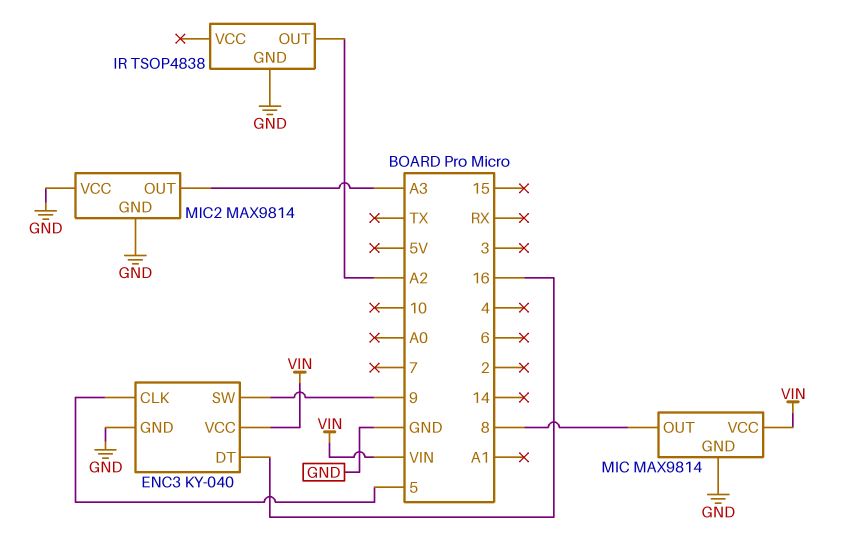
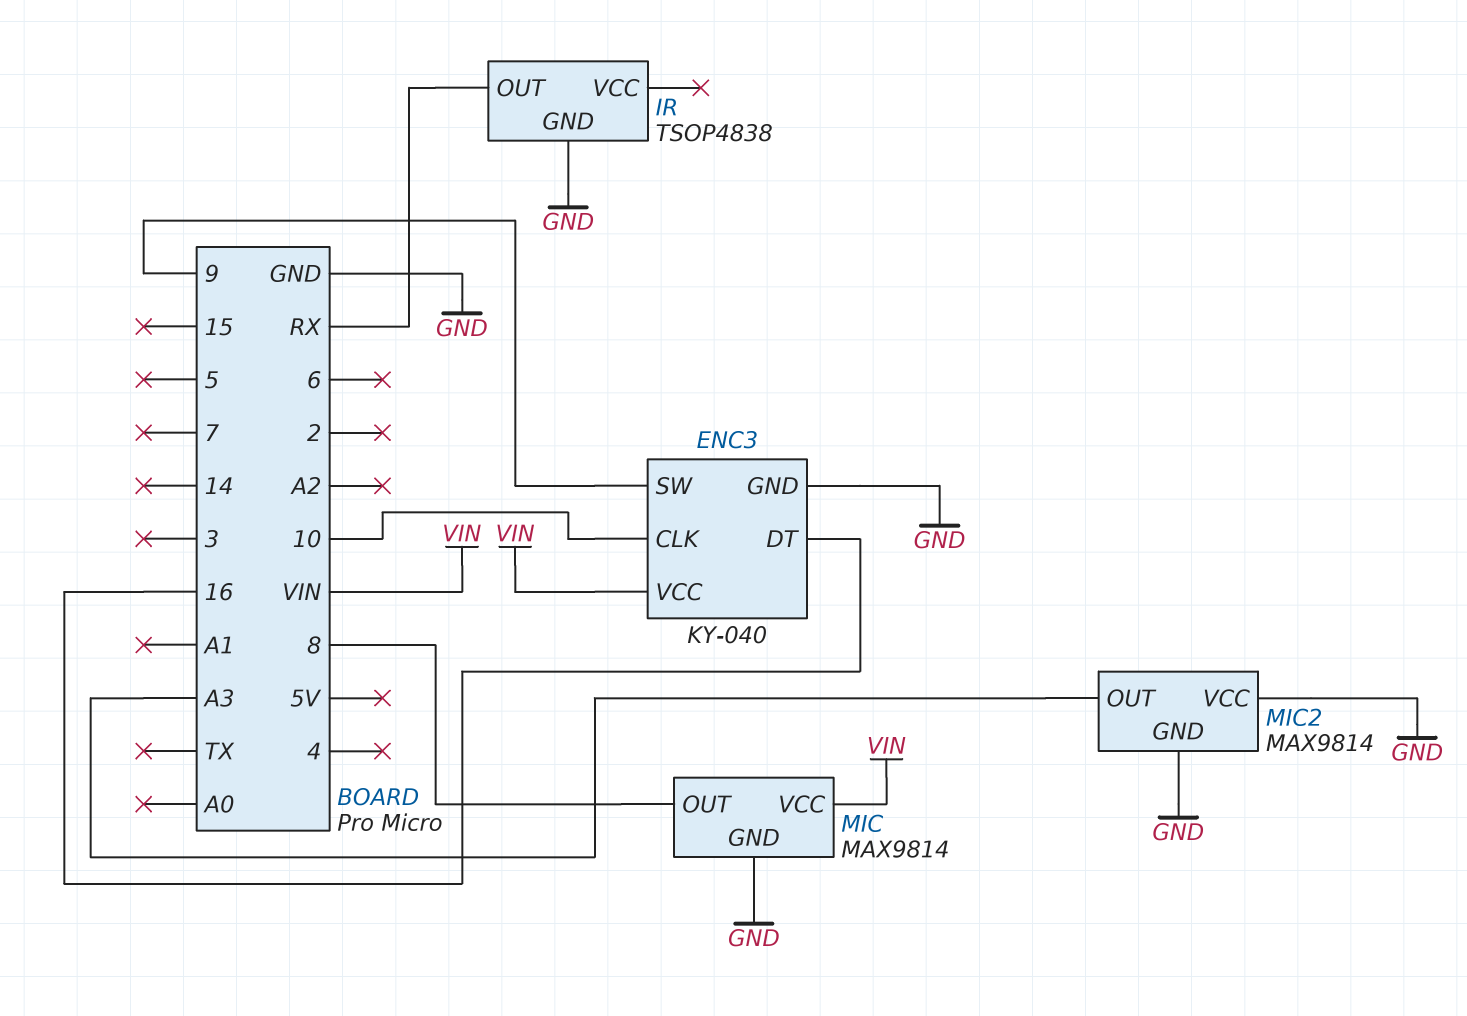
ENC3 pin CLK: 5 -> 10
IR pin OUT: A2 -> RX

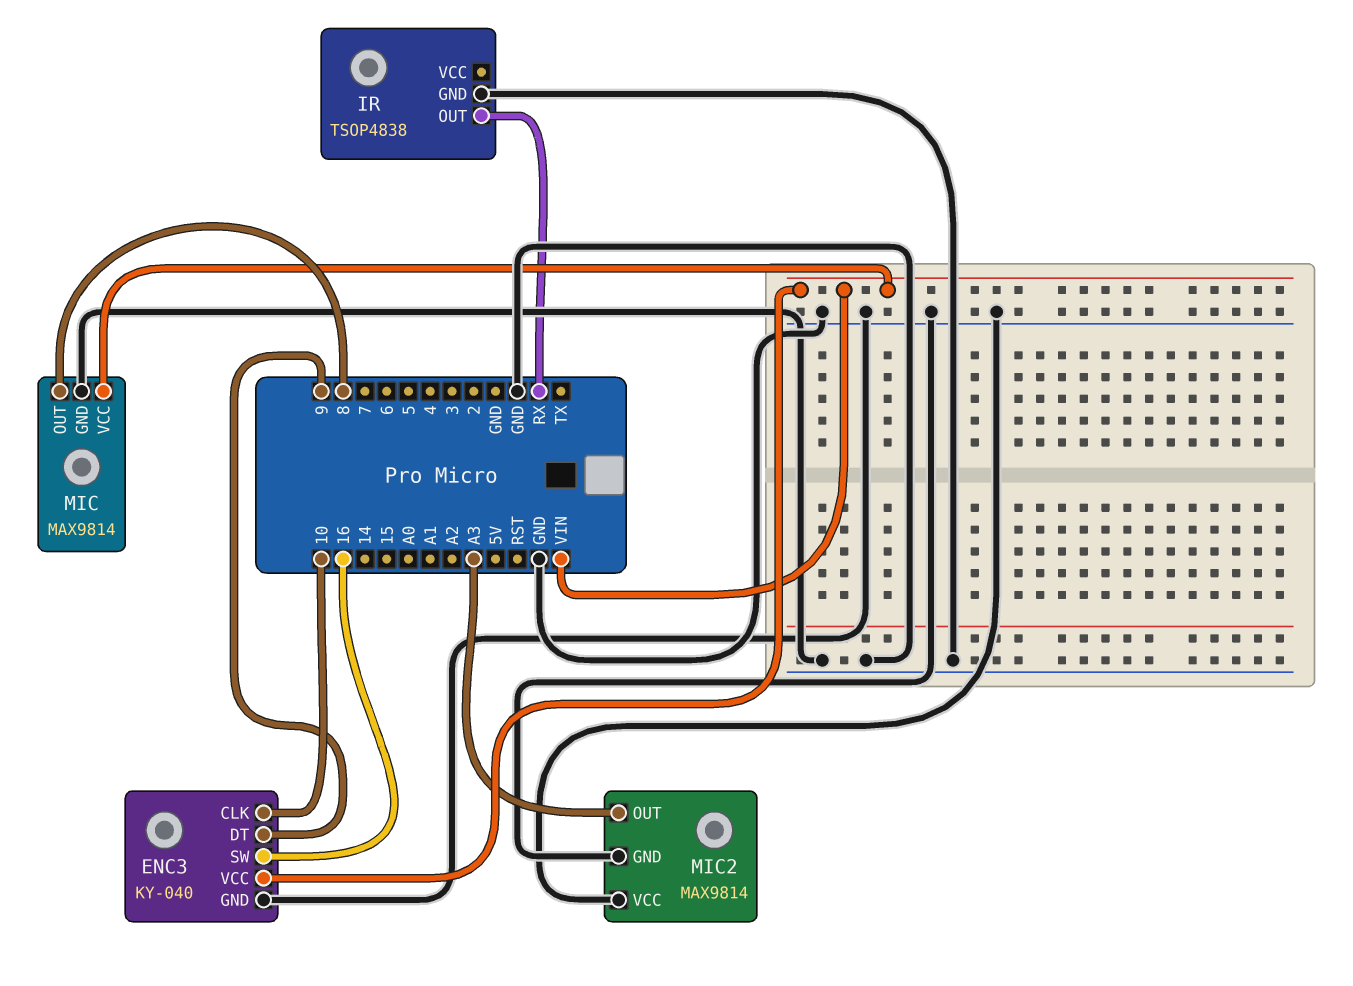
ENC3 pin DT: 16 -> 9
ENC3 pin SW: 9 -> 16

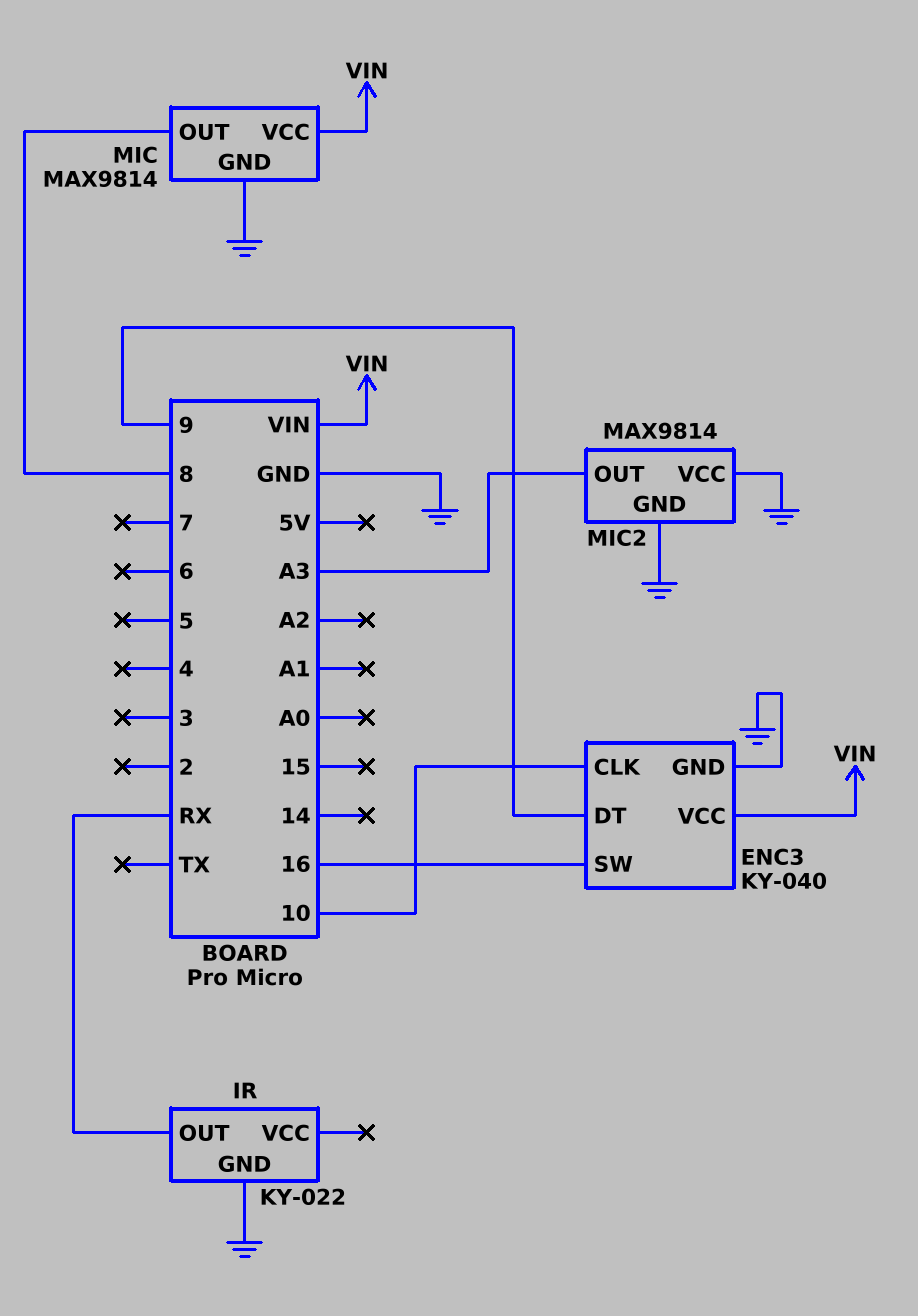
IR: TSOP4838 -> KY-022

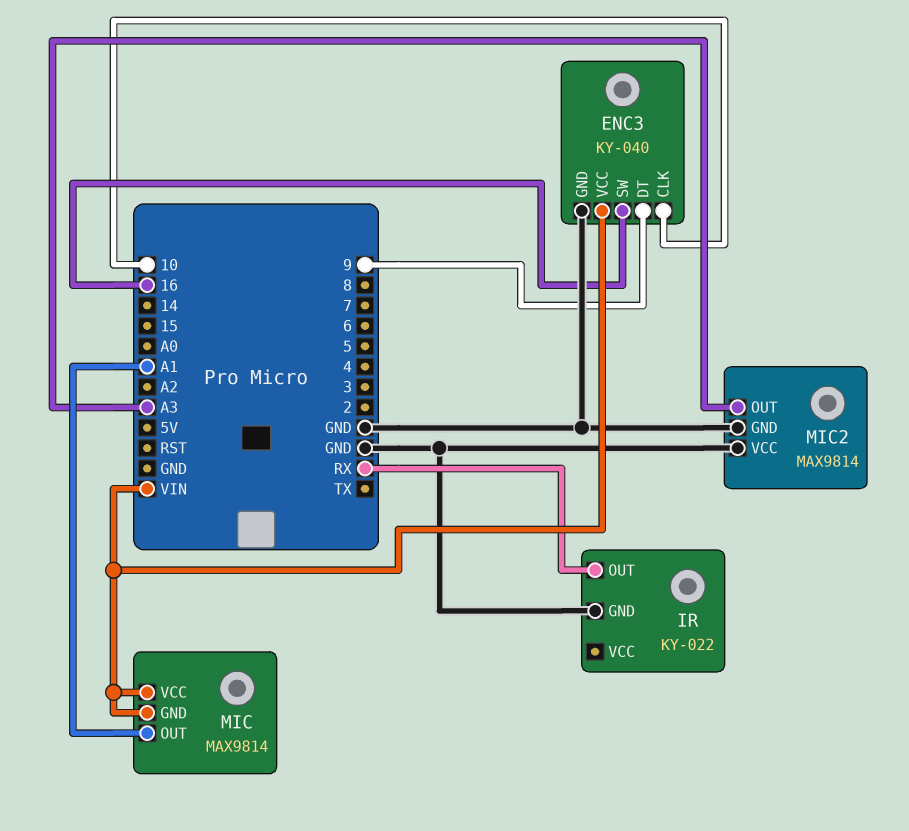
MIC pin GND: GND -> VIN
MIC pin OUT: 8 -> A1

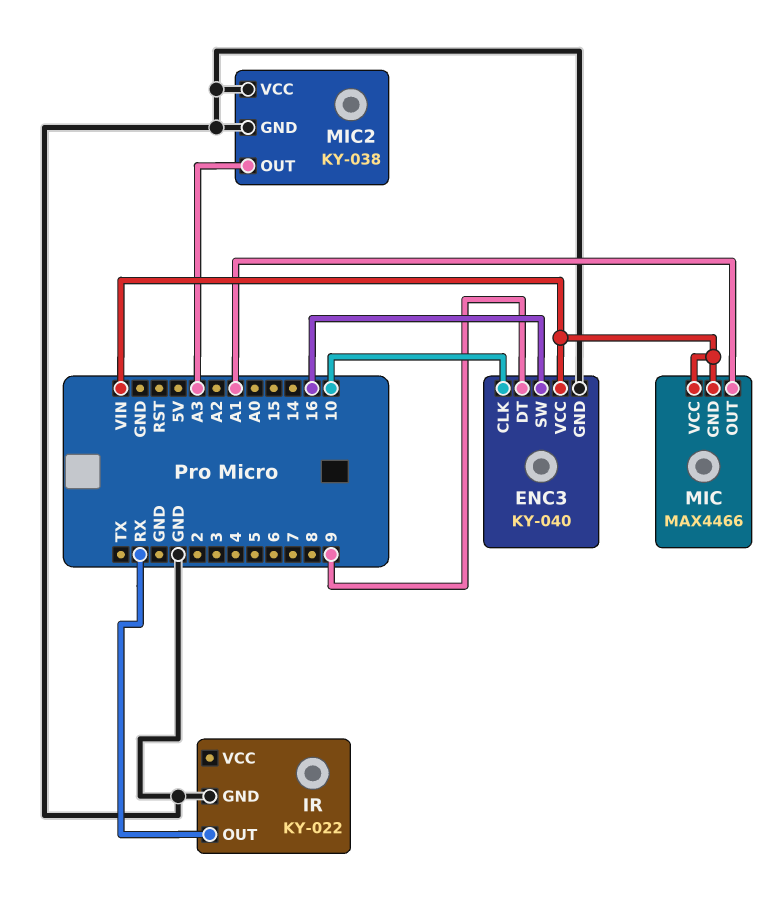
MIC: MAX9814 -> MAX4466
MIC2: MAX9814 -> KY-038

